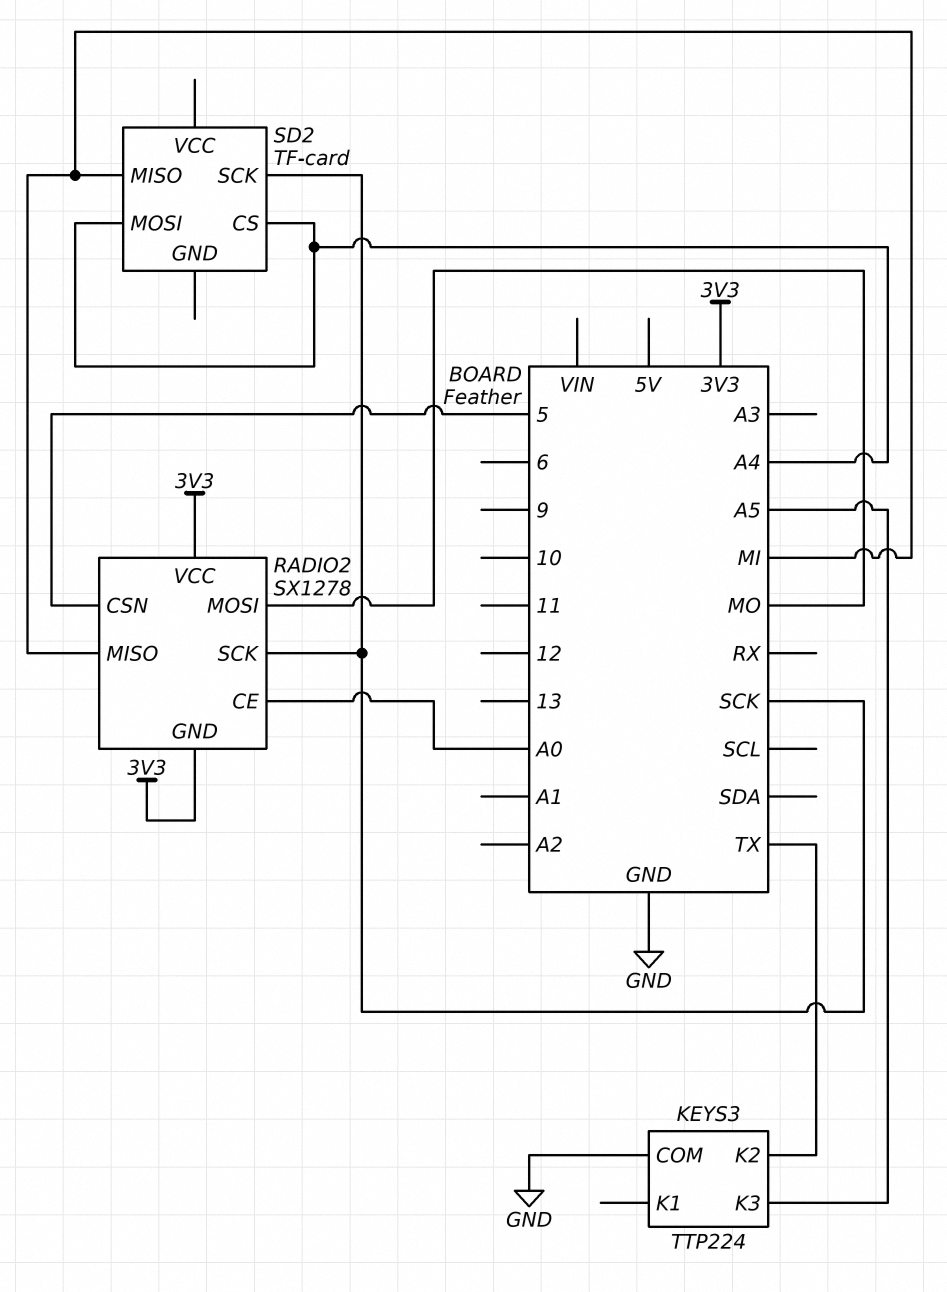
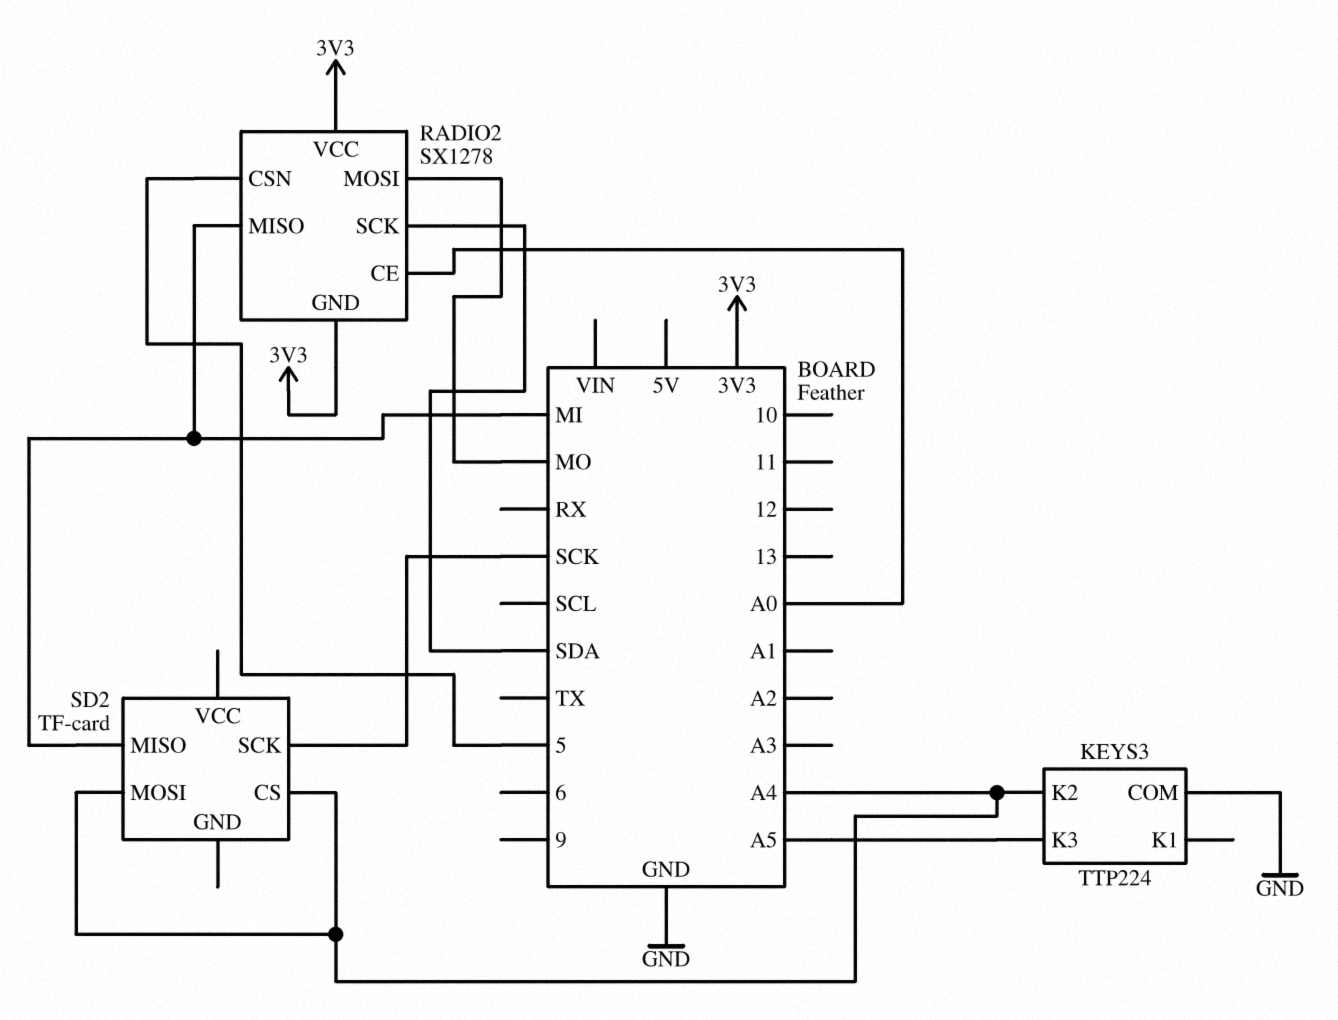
KEYS3 pin K2: TX -> A4
RADIO2 pin SCK: SCK -> SDA

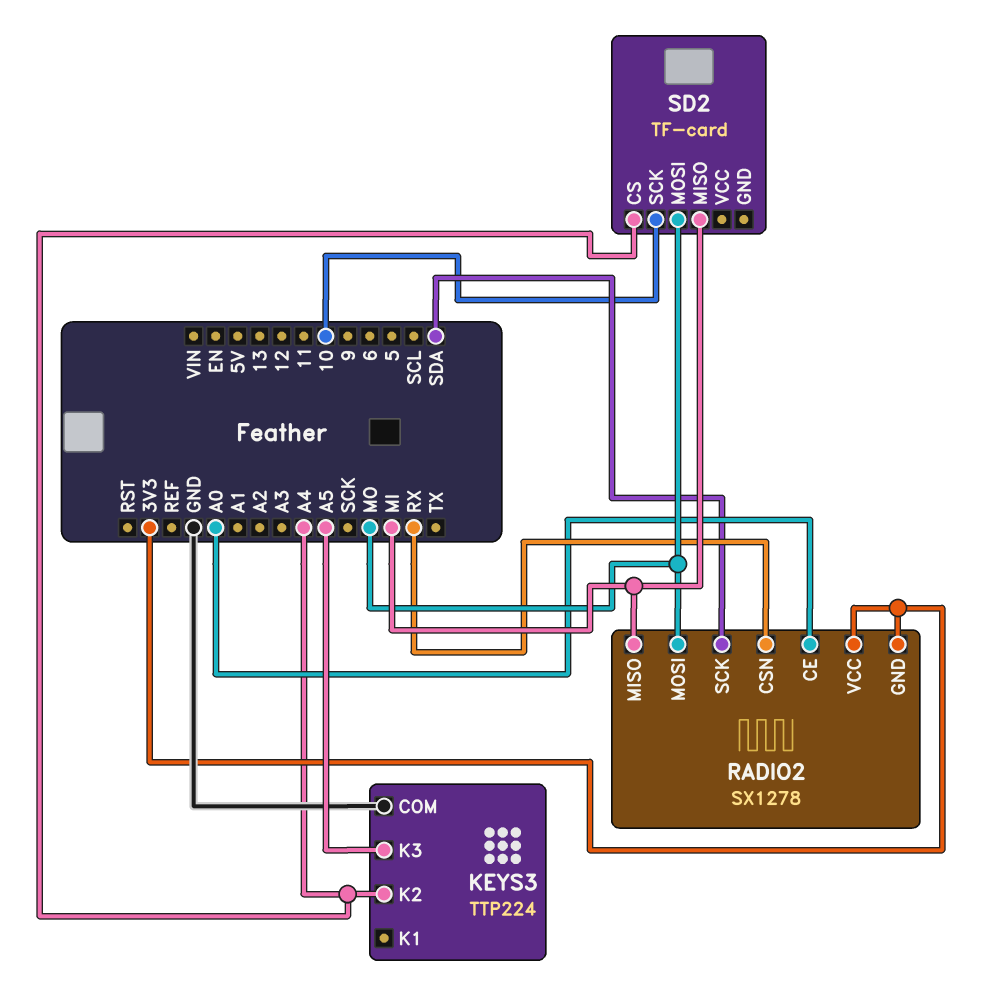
RADIO2 pin CSN: 5 -> RX
SD2 pin MOSI: A4 -> MO
SD2 pin SCK: SCK -> 10

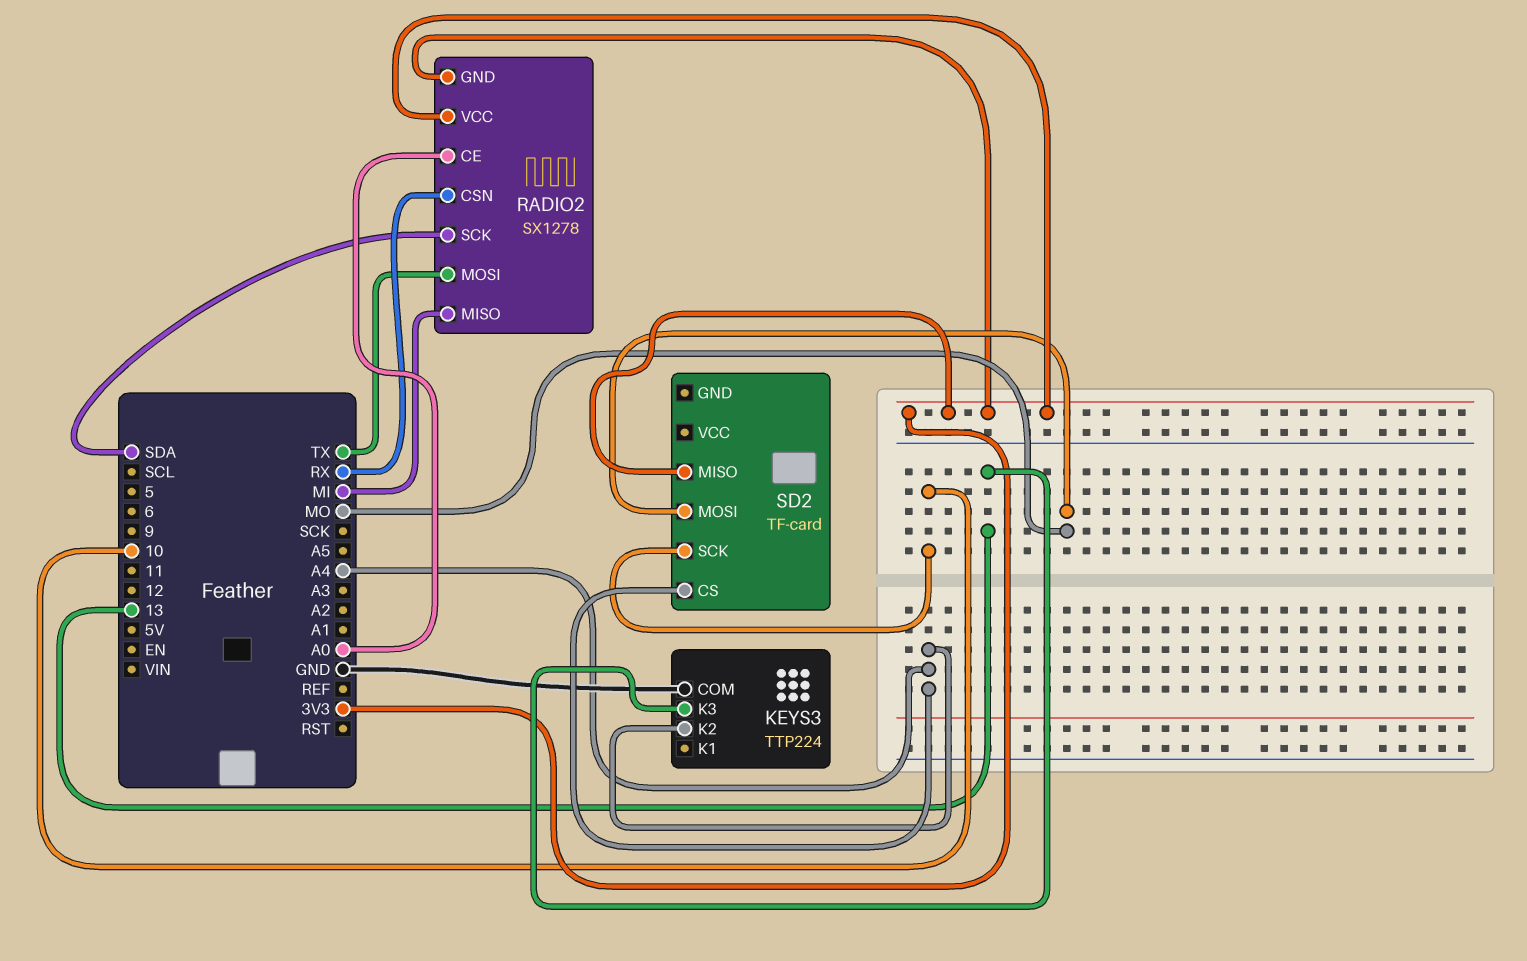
KEYS3 pin K3: A5 -> 13
RADIO2 pin MOSI: MO -> TX
SD2 pin MISO: MI -> 3V3

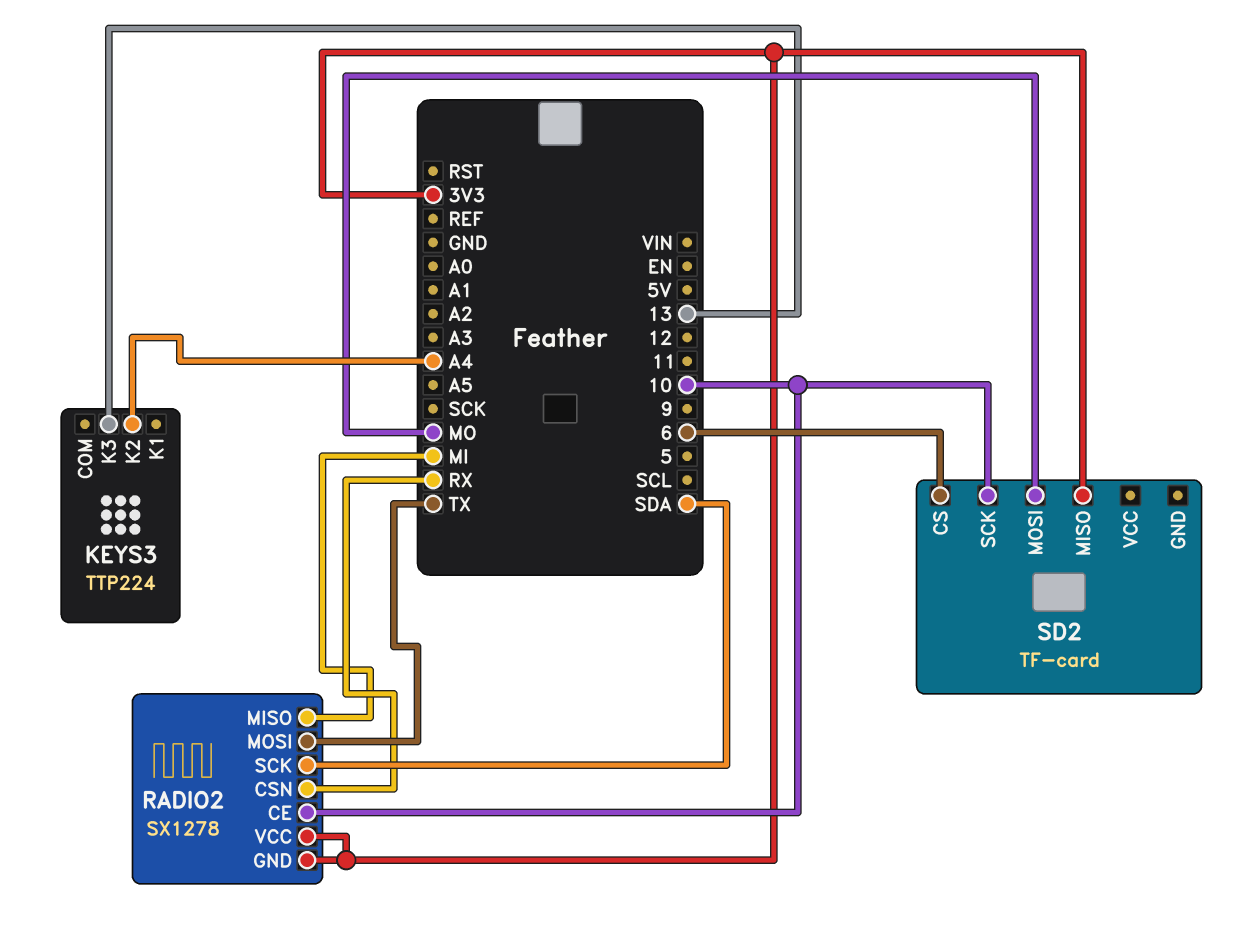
KEYS3 pin COM: GND -> none
RADIO2 pin CE: A0 -> 10
SD2 pin CS: A4 -> 6

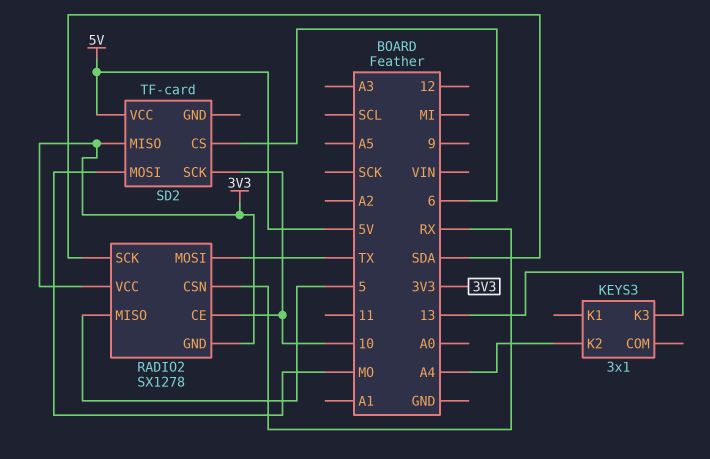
KEYS3: TTP224 -> 3x1
RADIO2 pin MISO: MI -> 5
SD2 pin VCC: none -> 5V

